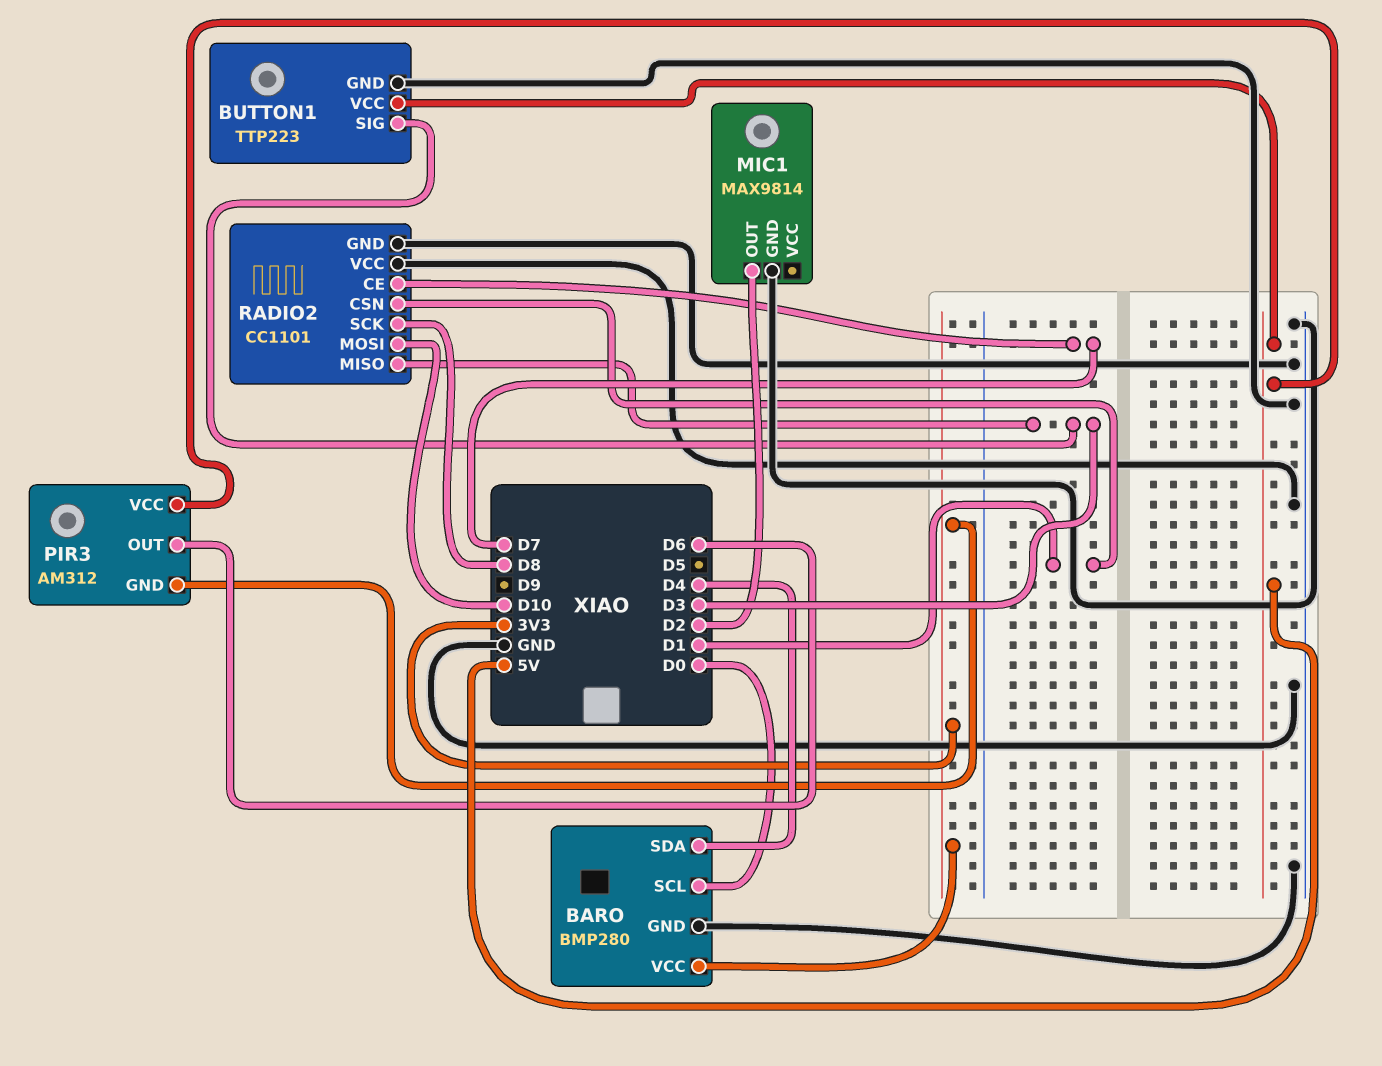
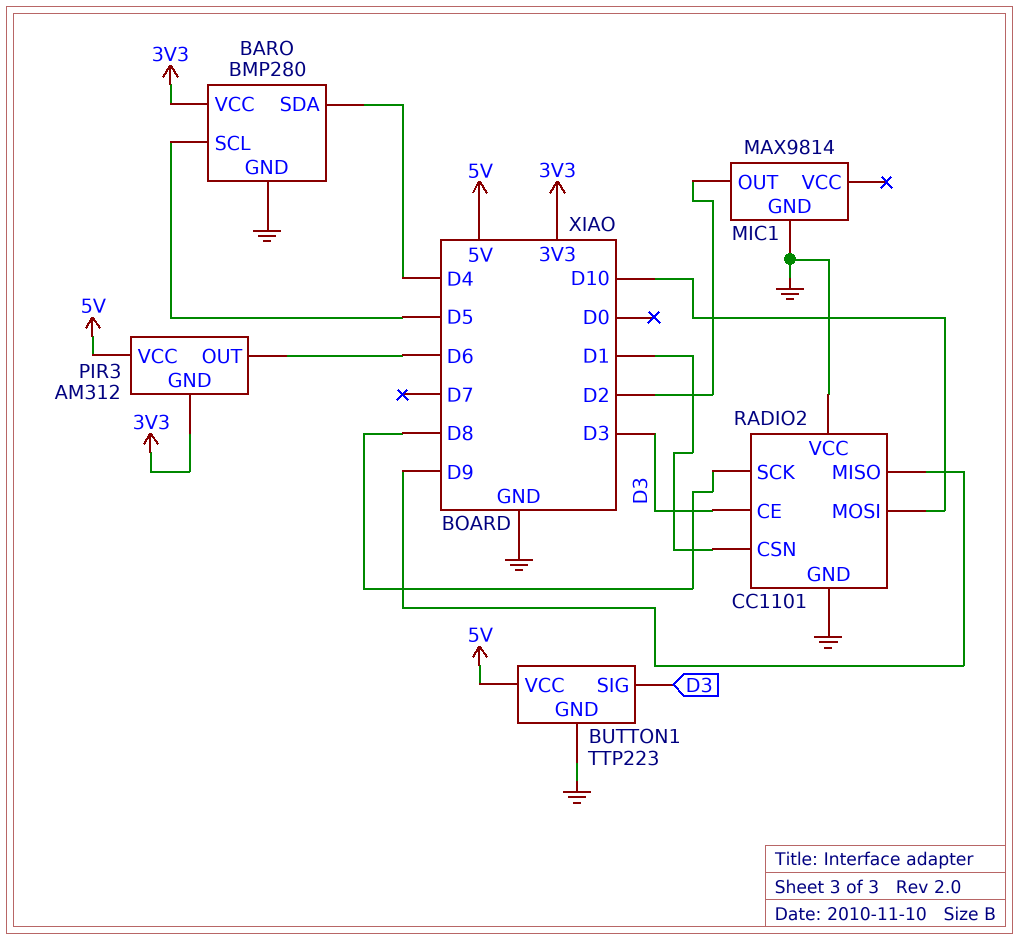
BARO pin SCL: D0 -> D5
RADIO2 pin CE: D7 -> D3
RADIO2 pin MISO: D3 -> D9

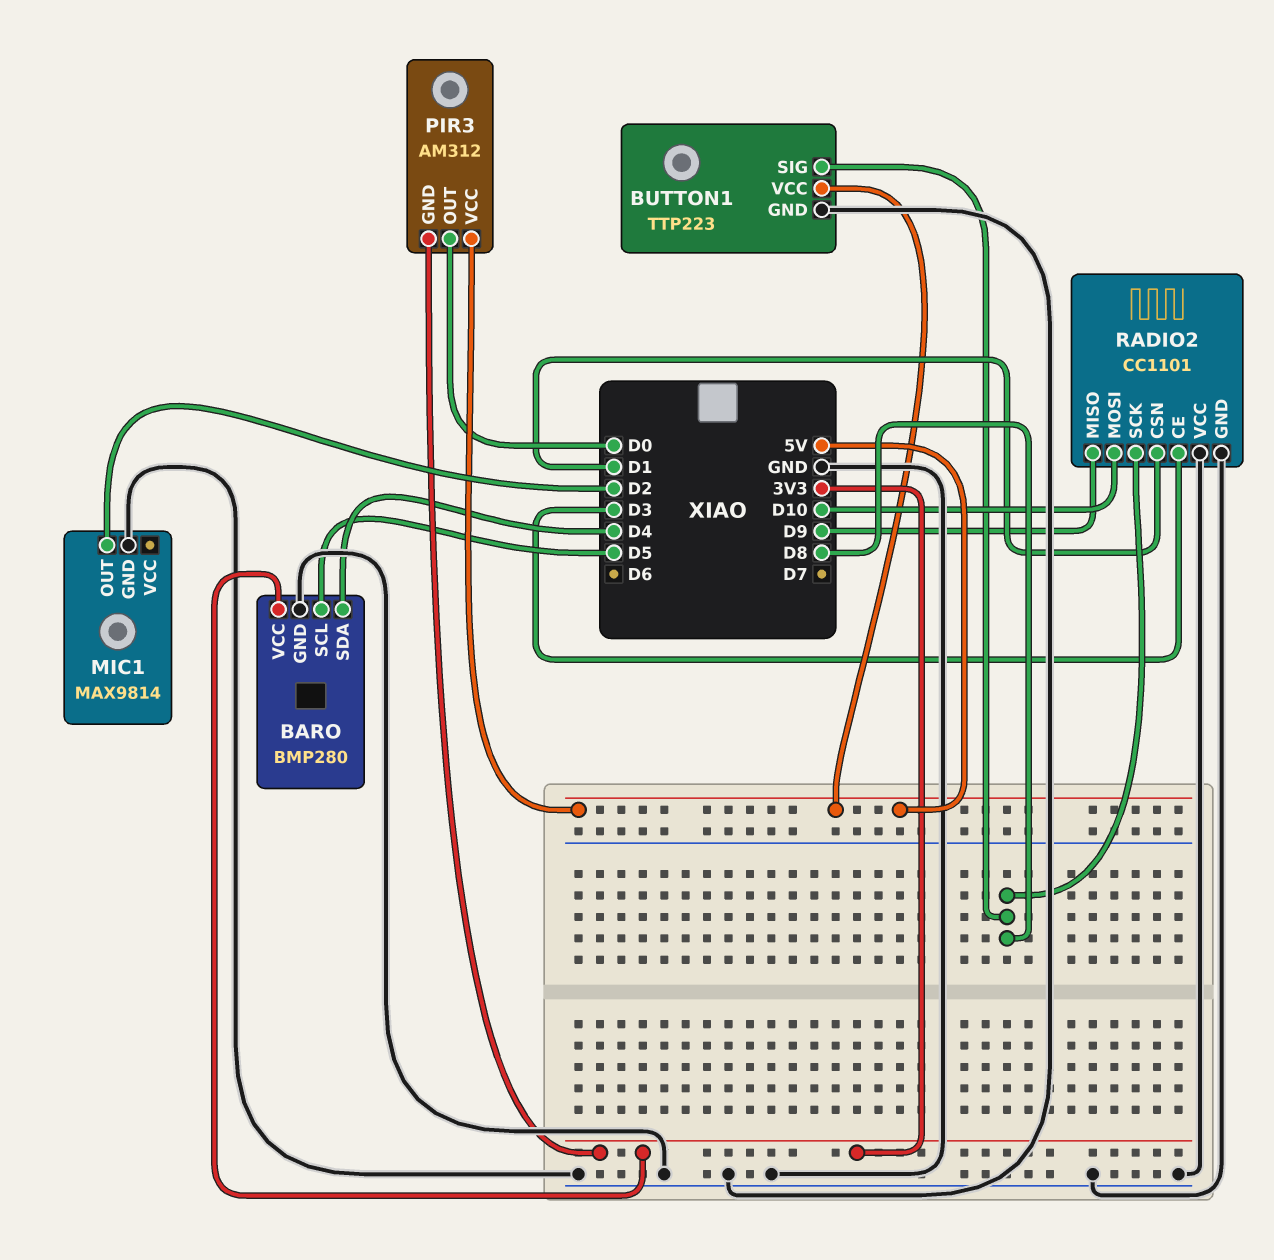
BUTTON1 pin SIG: D3 -> D8
PIR3 pin OUT: D6 -> D0

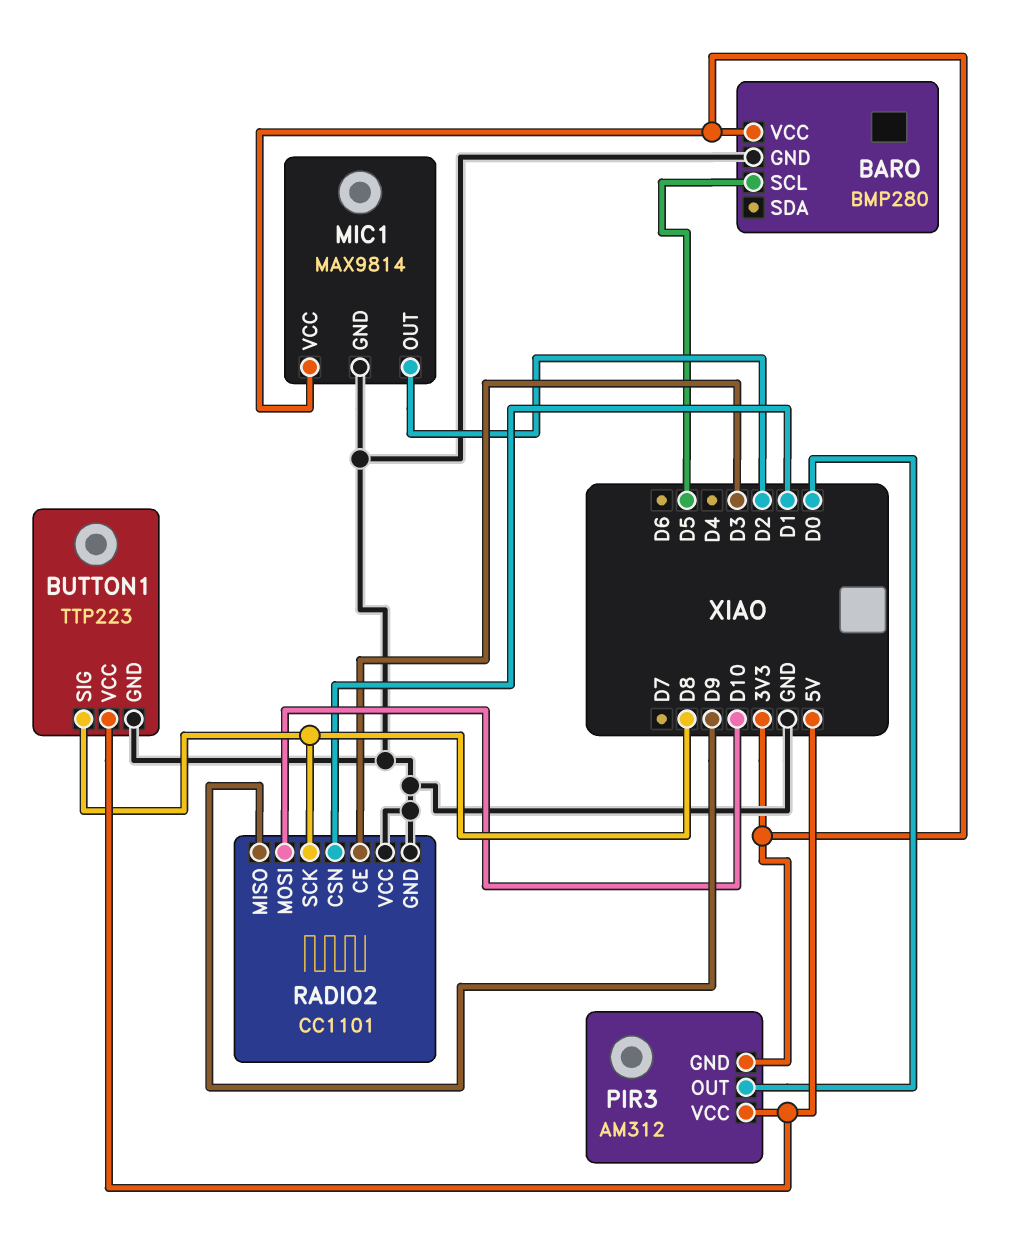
BARO pin SDA: D4 -> none
MIC1 pin VCC: none -> 3V3

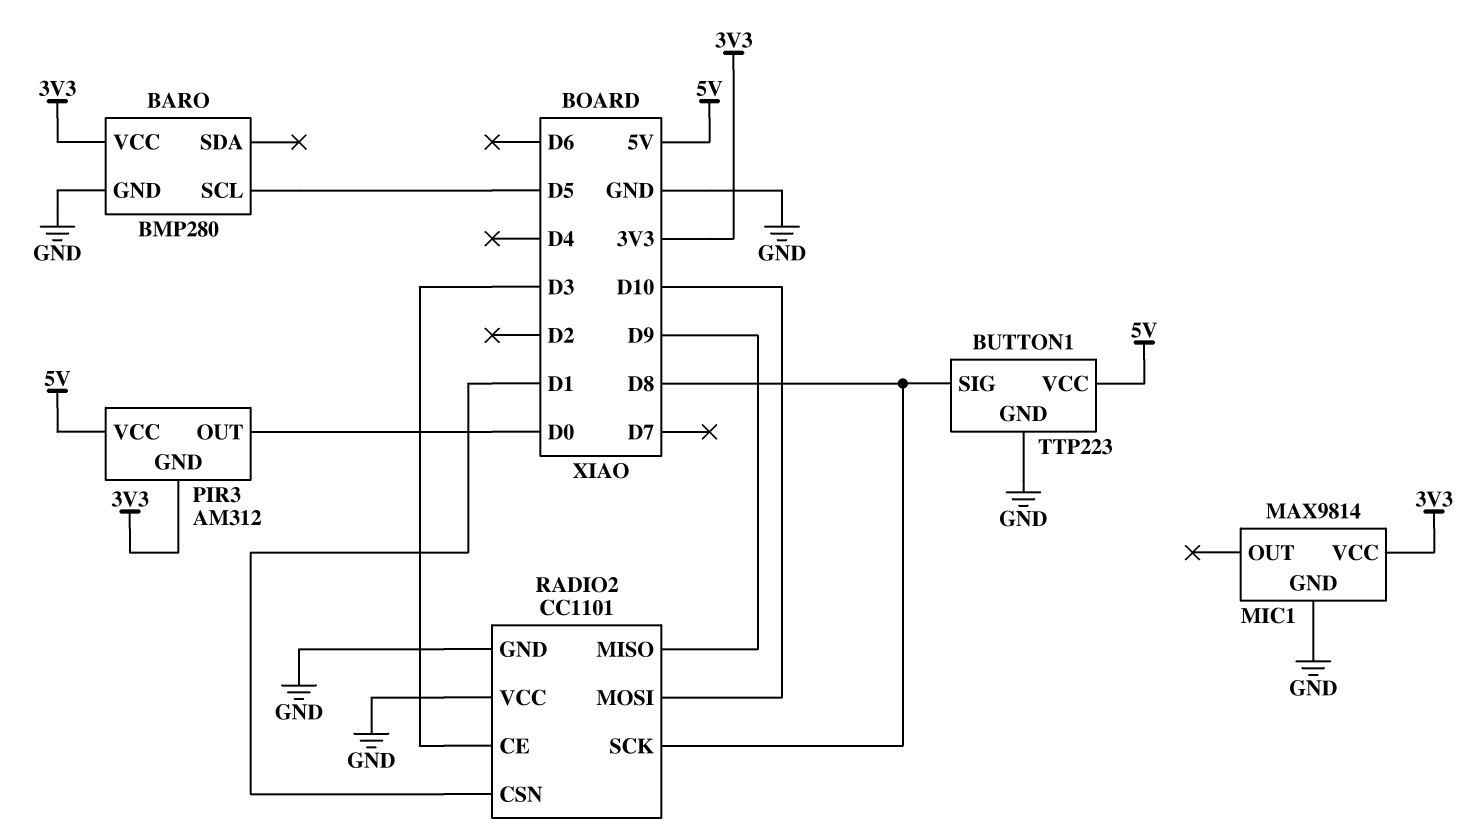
MIC1 pin OUT: D2 -> none

